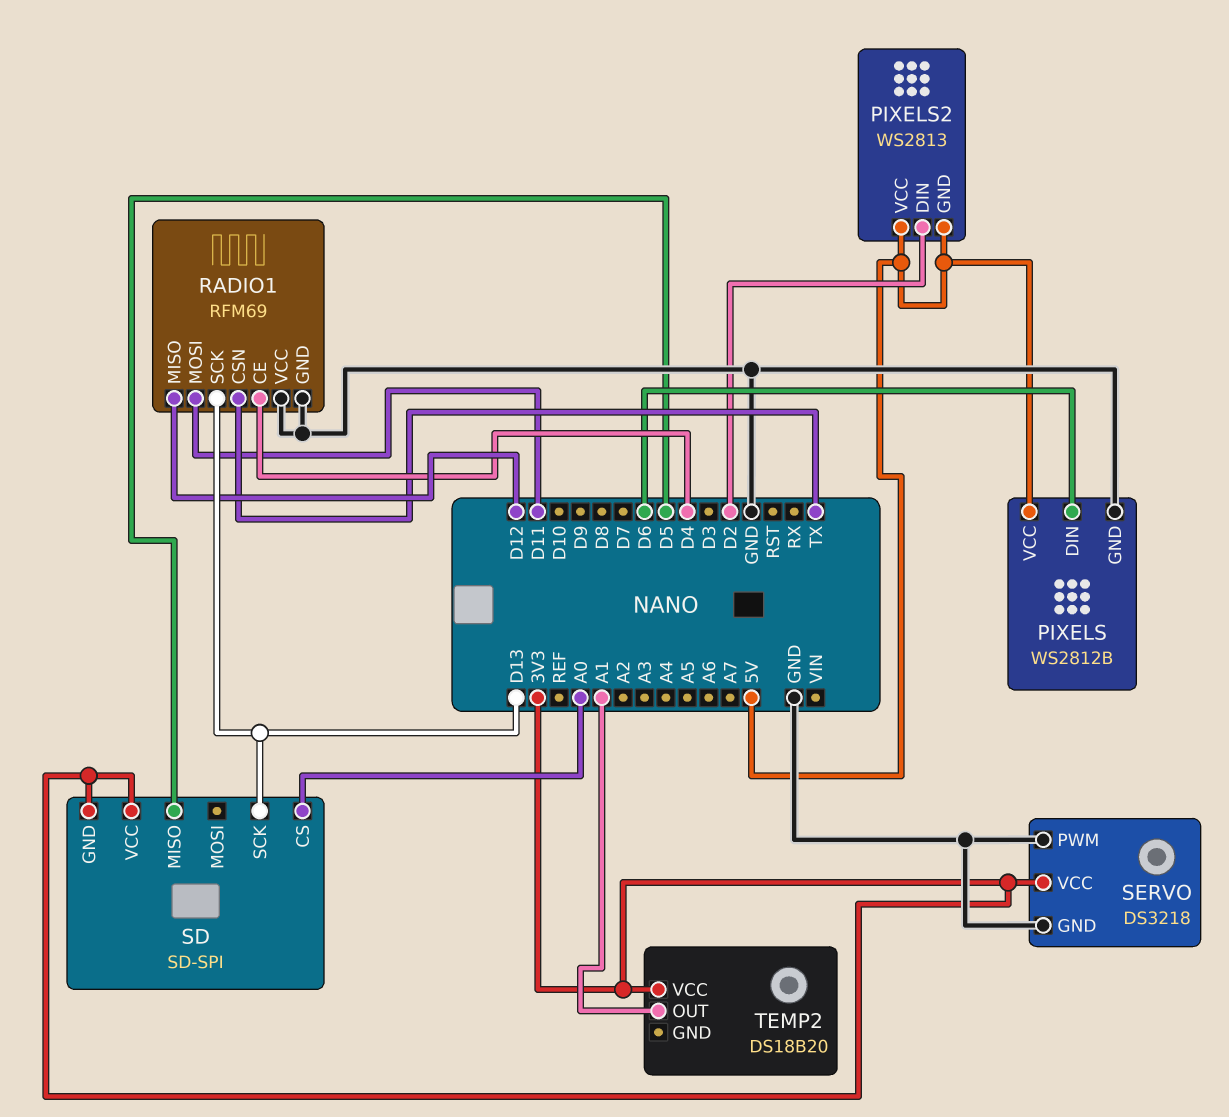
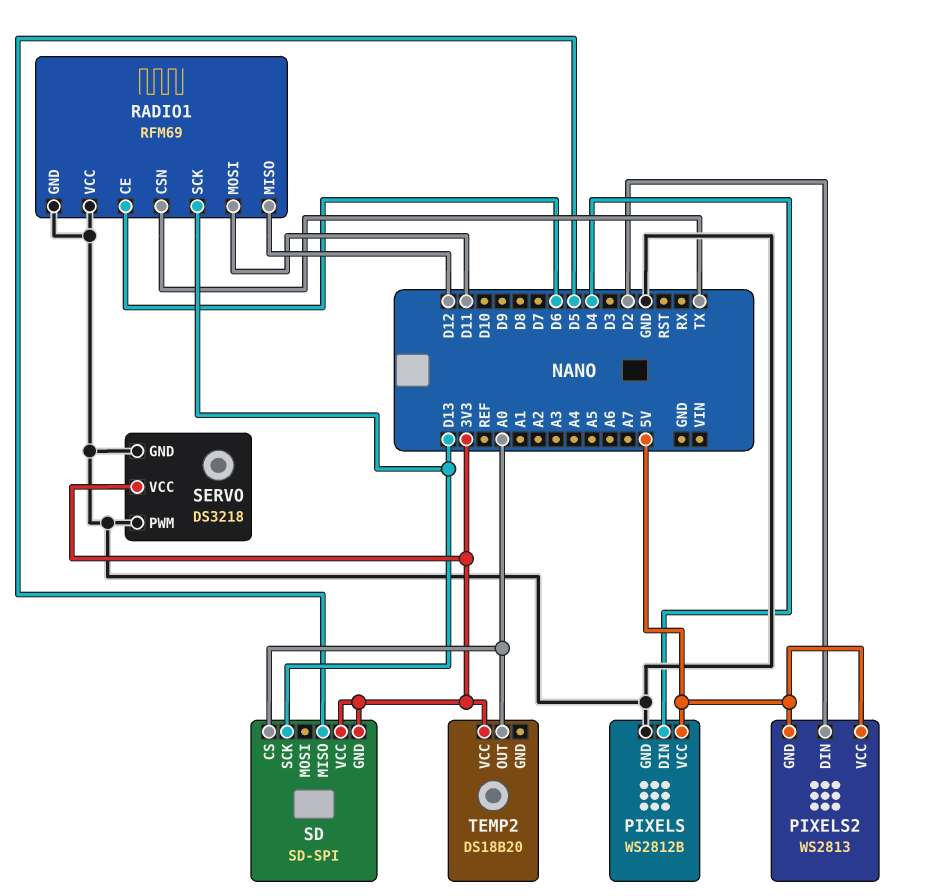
PIXELS pin DIN: D6 -> D4
RADIO1 pin CE: D4 -> D6
TEMP2 pin OUT: A1 -> A0

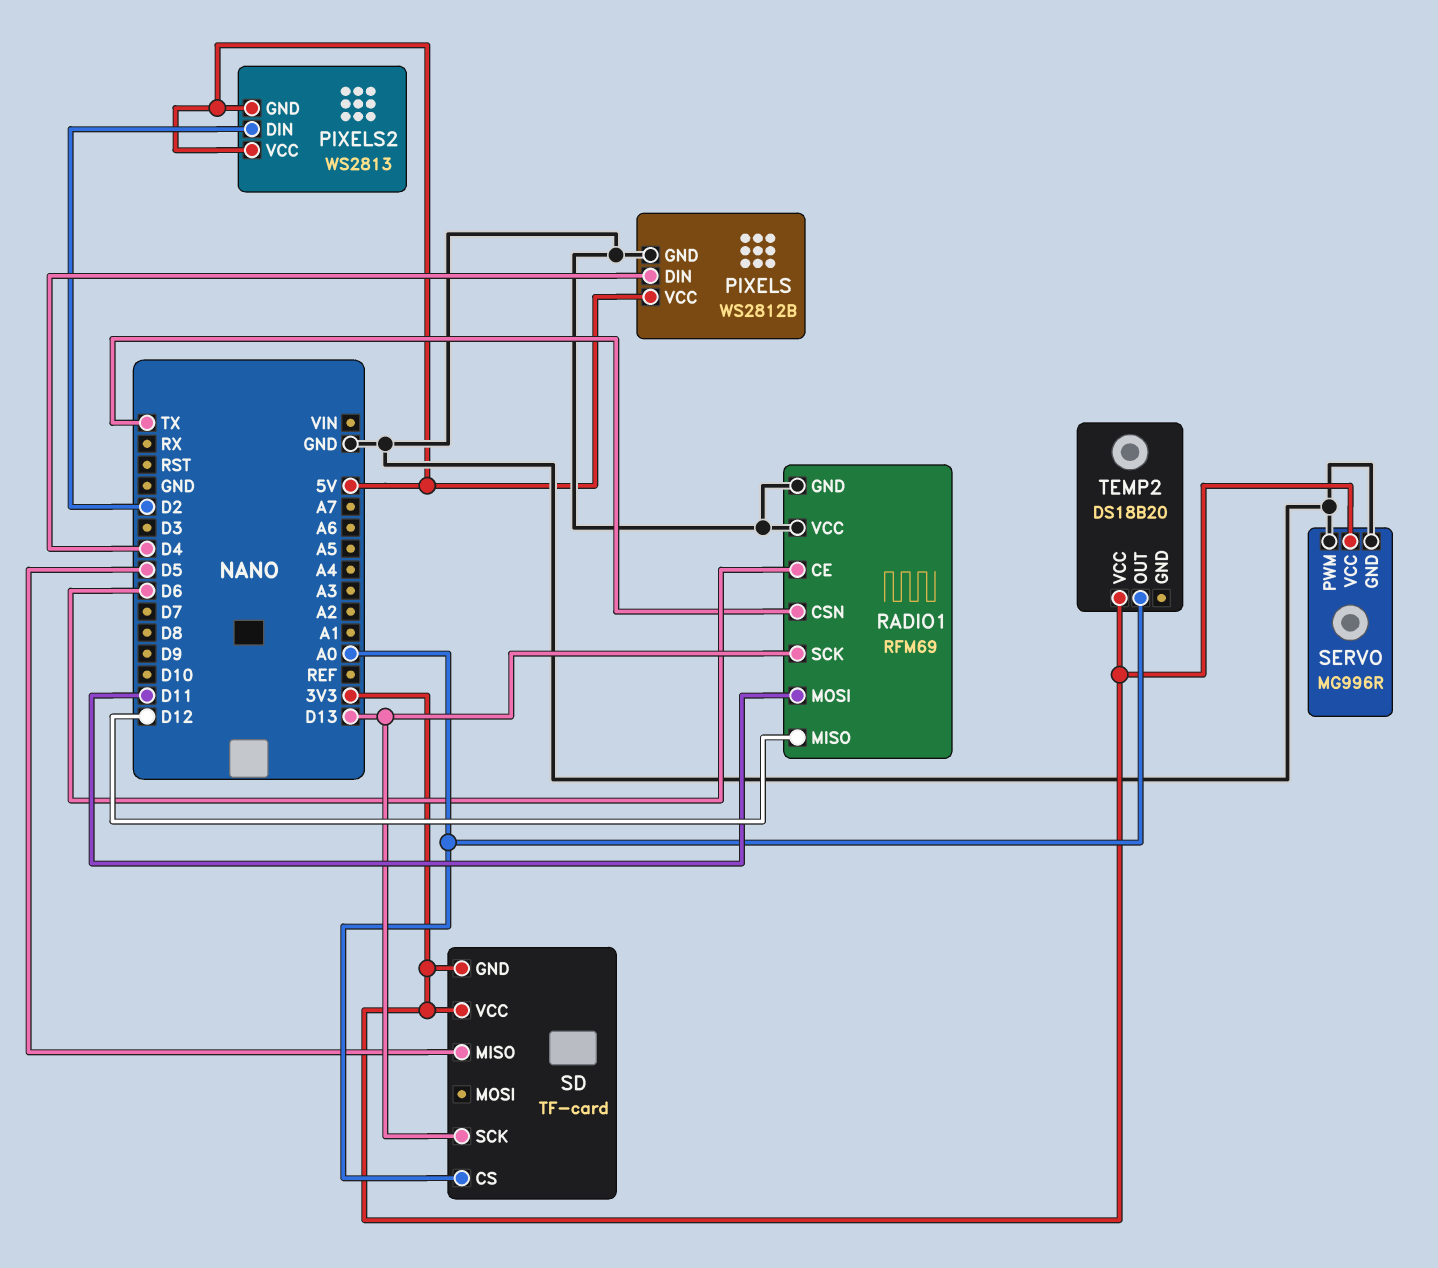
SD: SD-SPI -> TF-card
SERVO: DS3218 -> MG996R

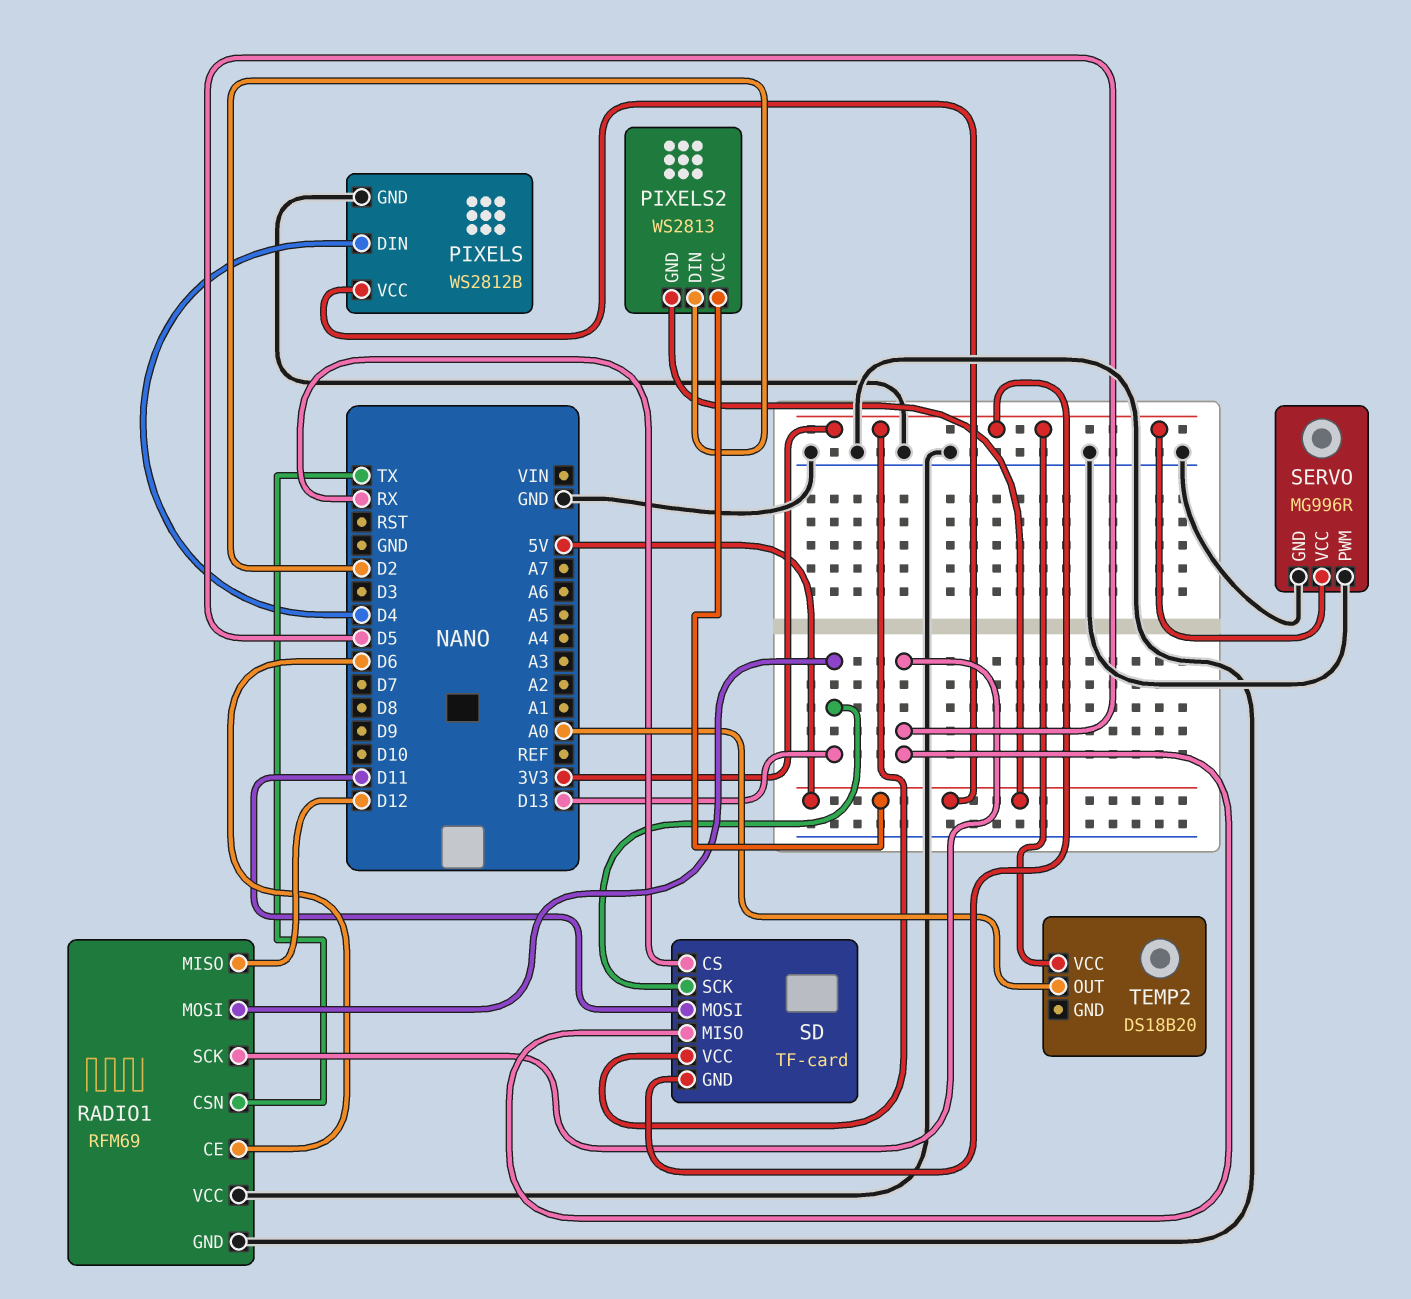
RADIO1 pin MOSI: D11 -> D13
RADIO1 pin SCK: D13 -> D5
SD pin CS: A0 -> RX
SD pin MOSI: none -> D11

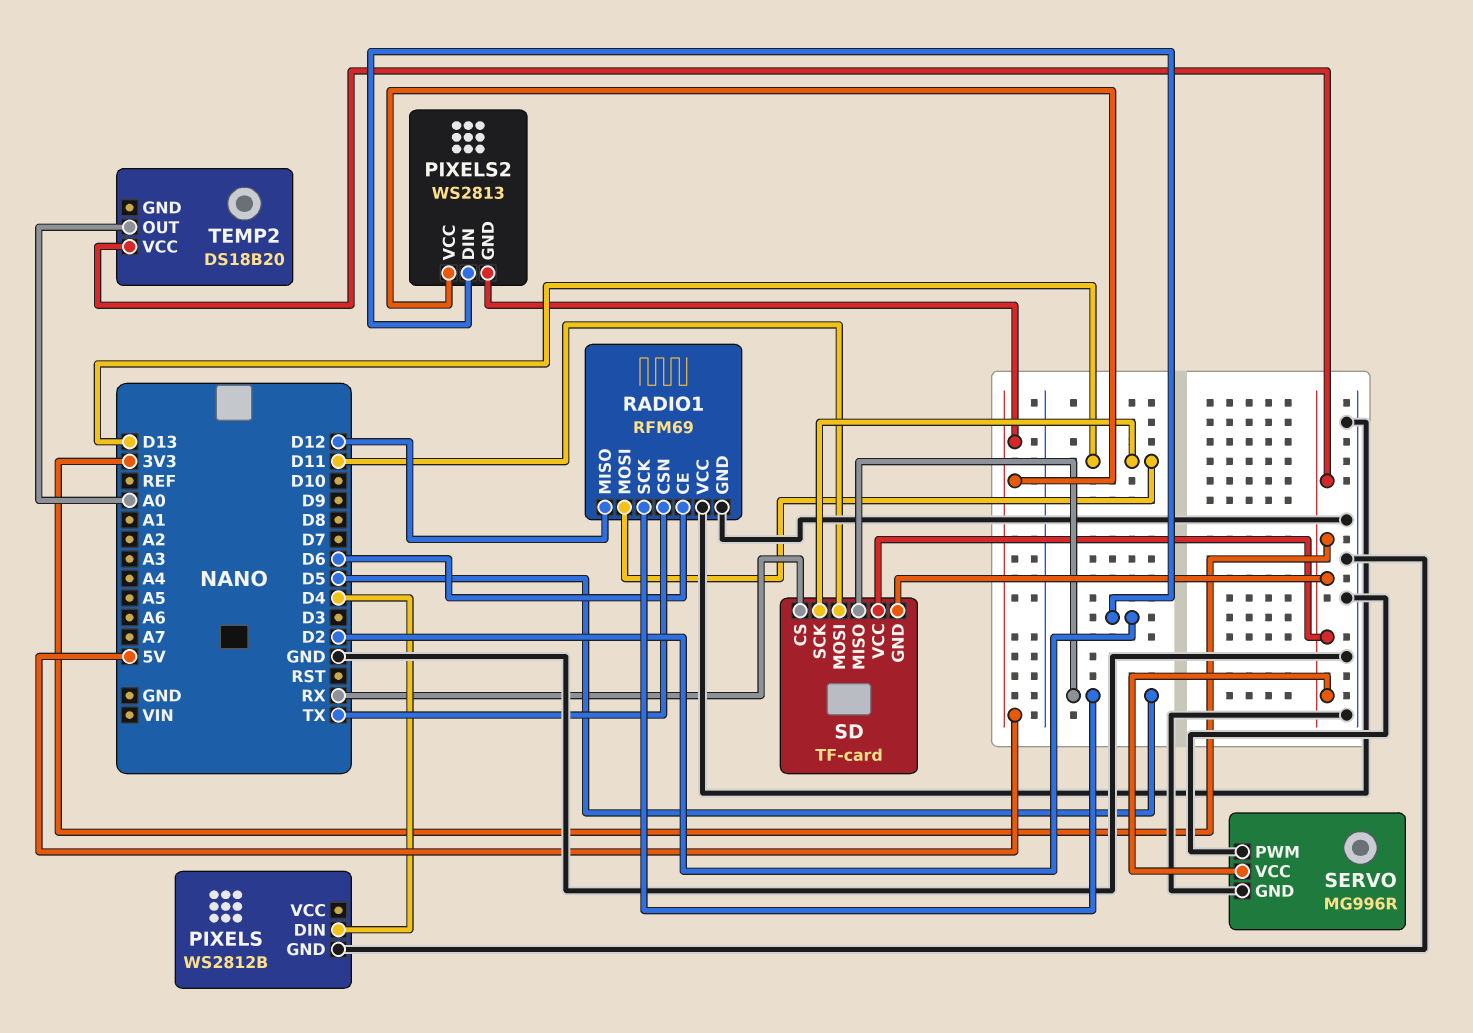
PIXELS pin VCC: 5V -> none

